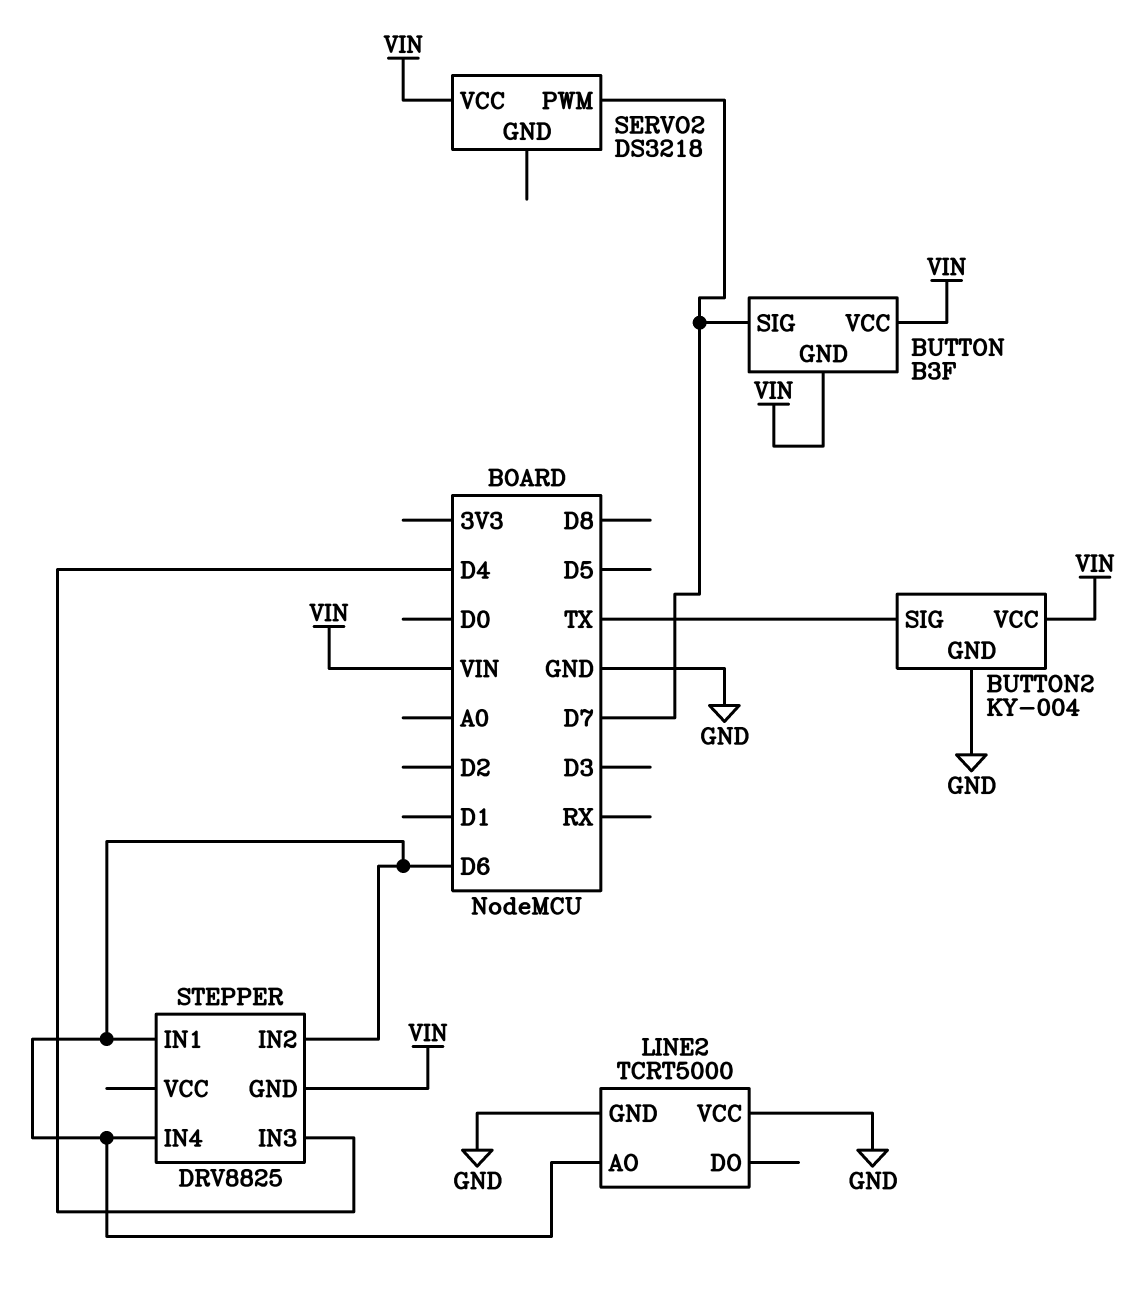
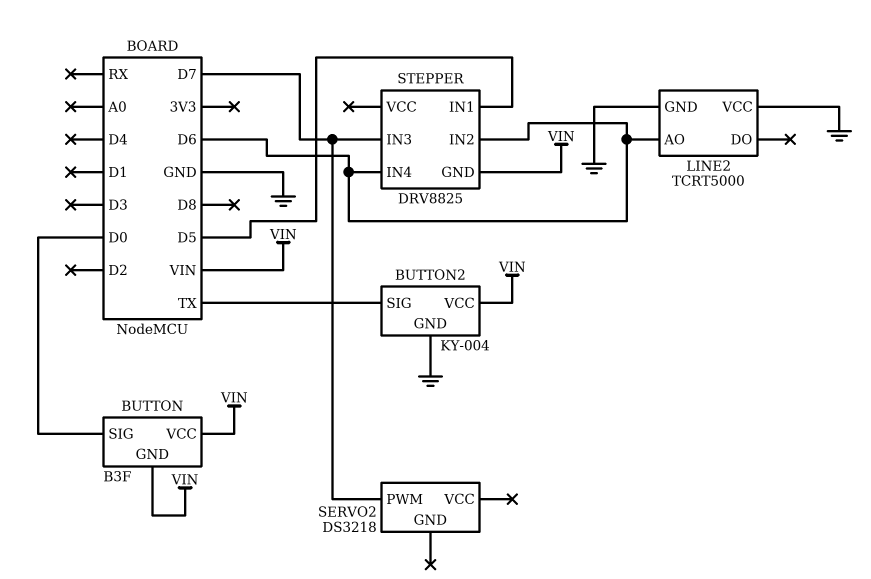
BUTTON pin SIG: D7 -> D0
SERVO2 pin VCC: VIN -> none
STEPPER pin IN1: D6 -> D5
STEPPER pin IN3: D4 -> D7

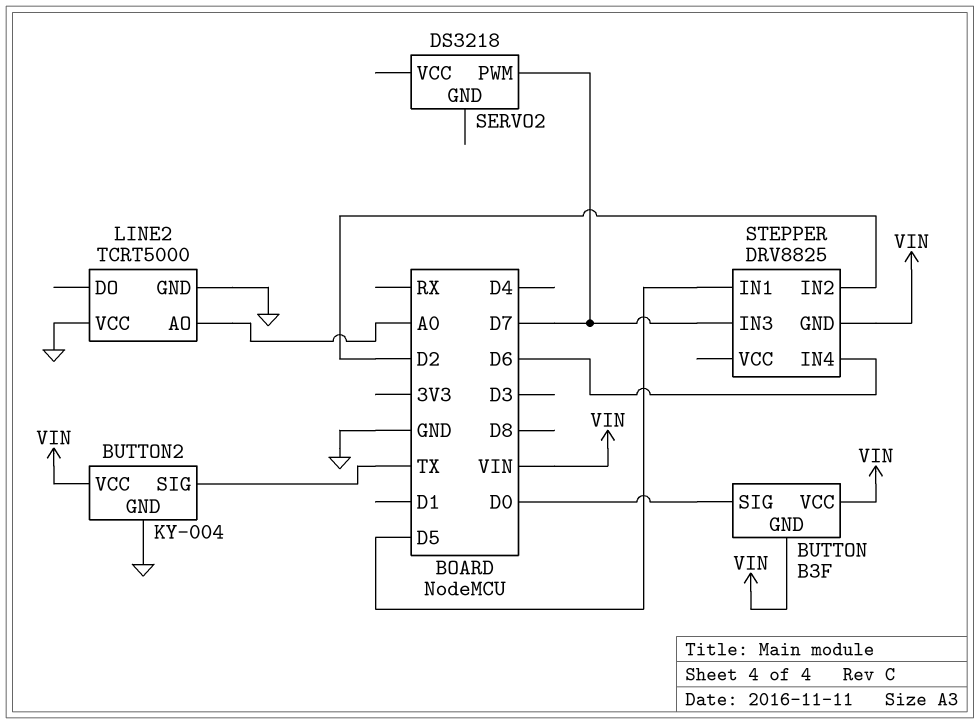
LINE2 pin AO: D6 -> A0
STEPPER pin IN2: D6 -> D2

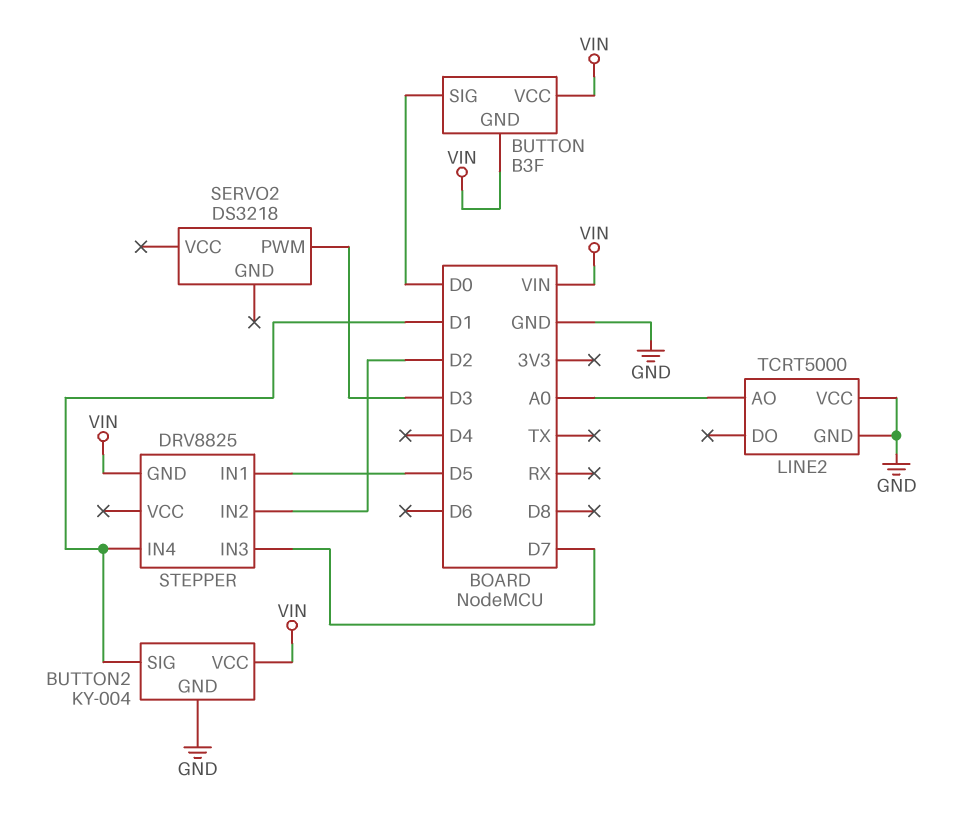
BUTTON2 pin SIG: TX -> D1
SERVO2 pin PWM: D7 -> D3
STEPPER pin IN4: D6 -> D1

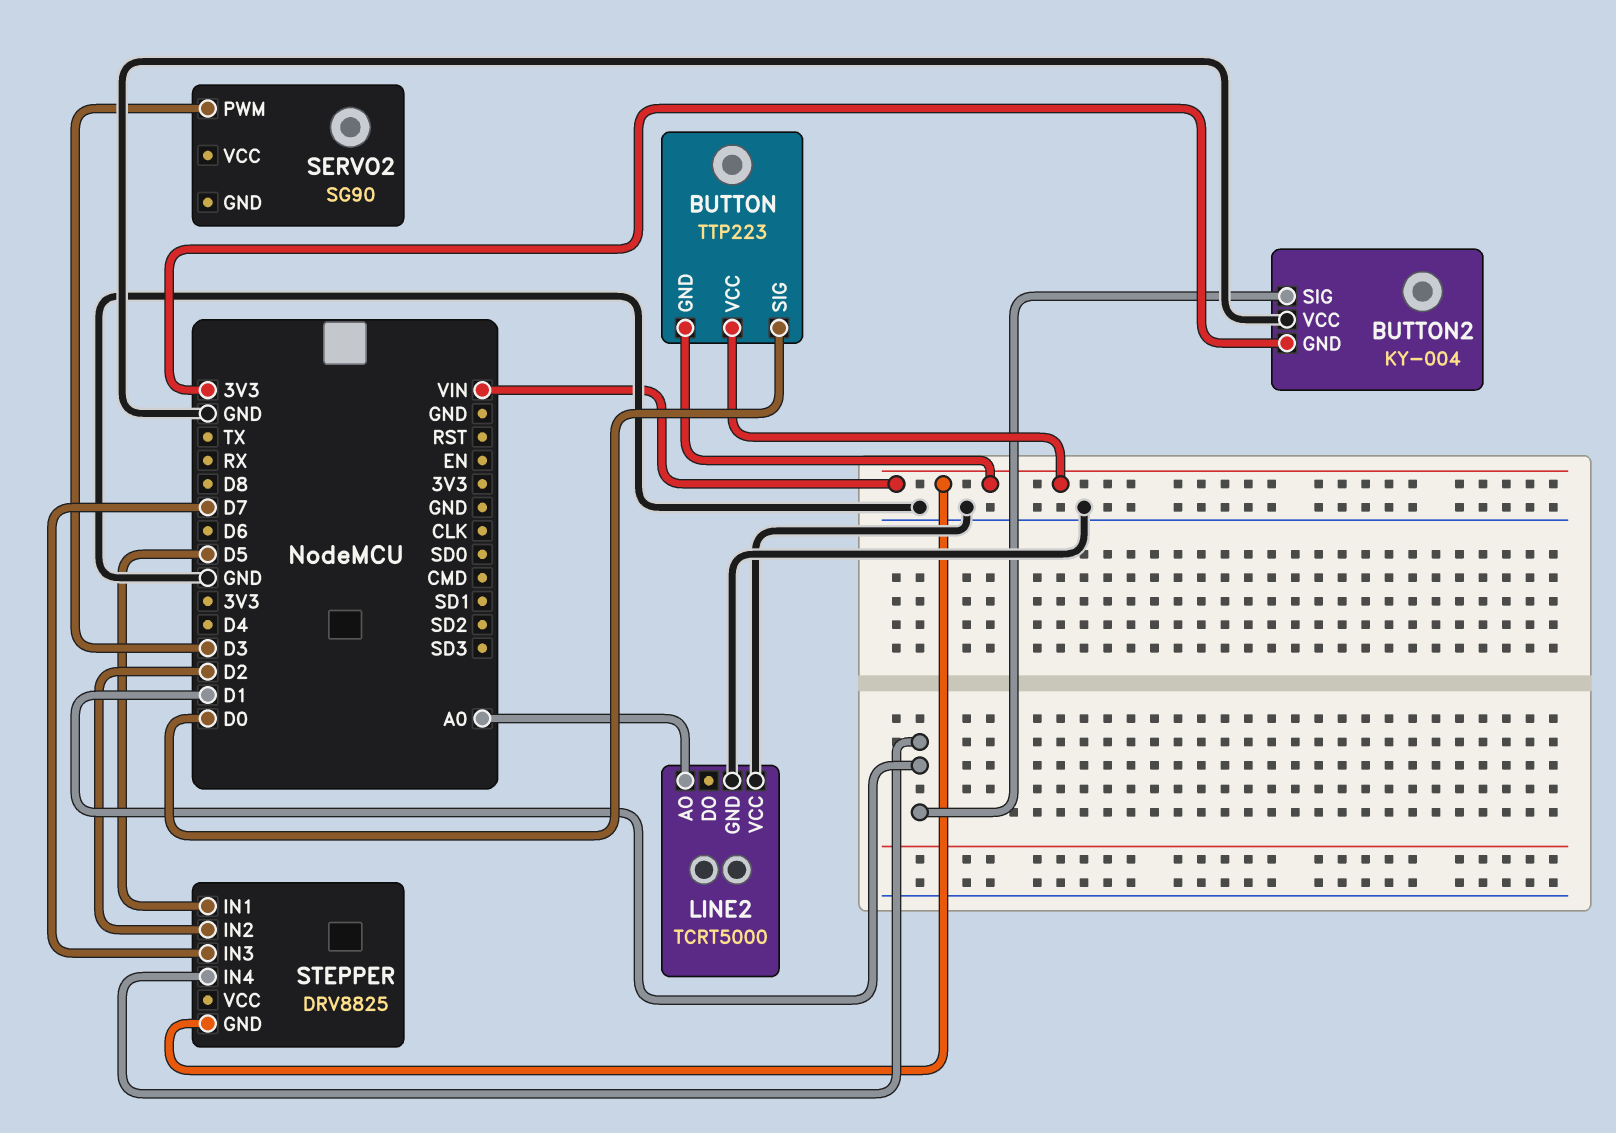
BUTTON: B3F -> TTP223
BUTTON2 pin GND: GND -> 3V3
BUTTON2 pin VCC: VIN -> GND
SERVO2: DS3218 -> SG90

